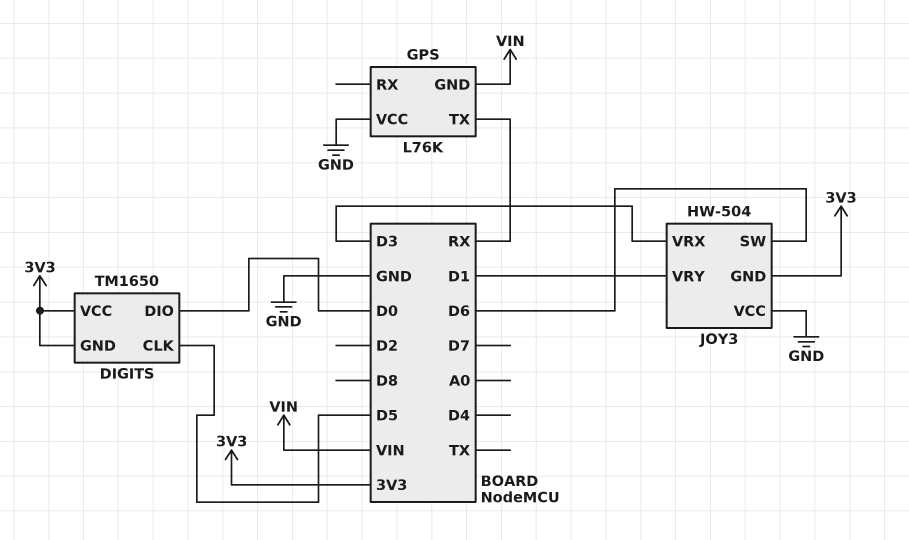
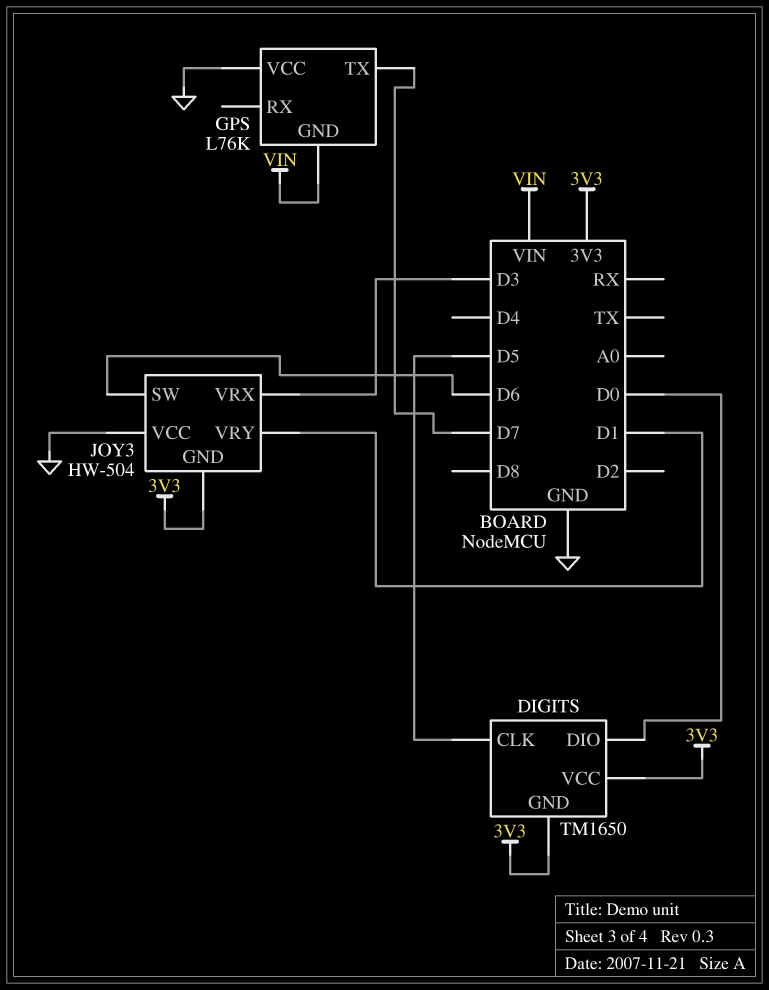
GPS pin TX: RX -> D7

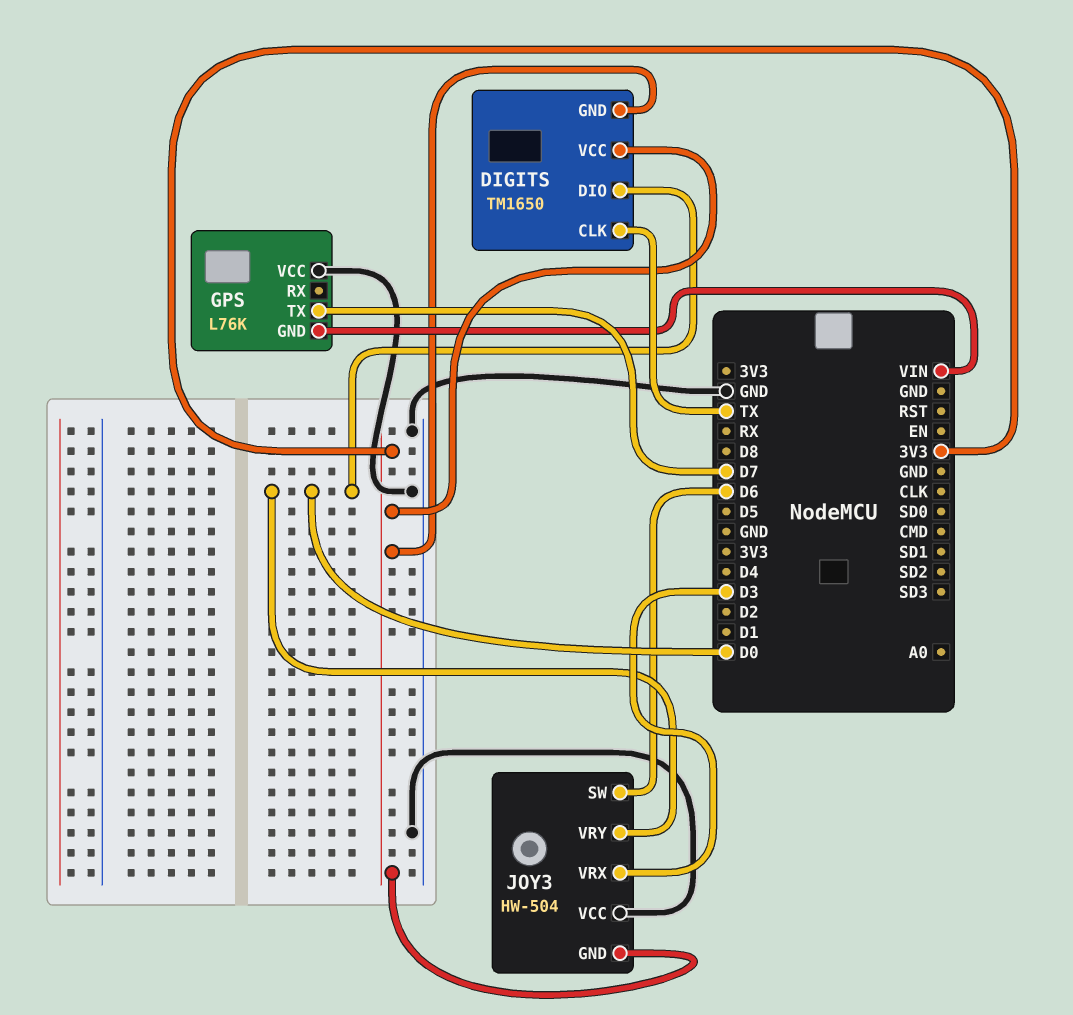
DIGITS pin CLK: D5 -> TX
JOY3 pin VRY: D1 -> D0

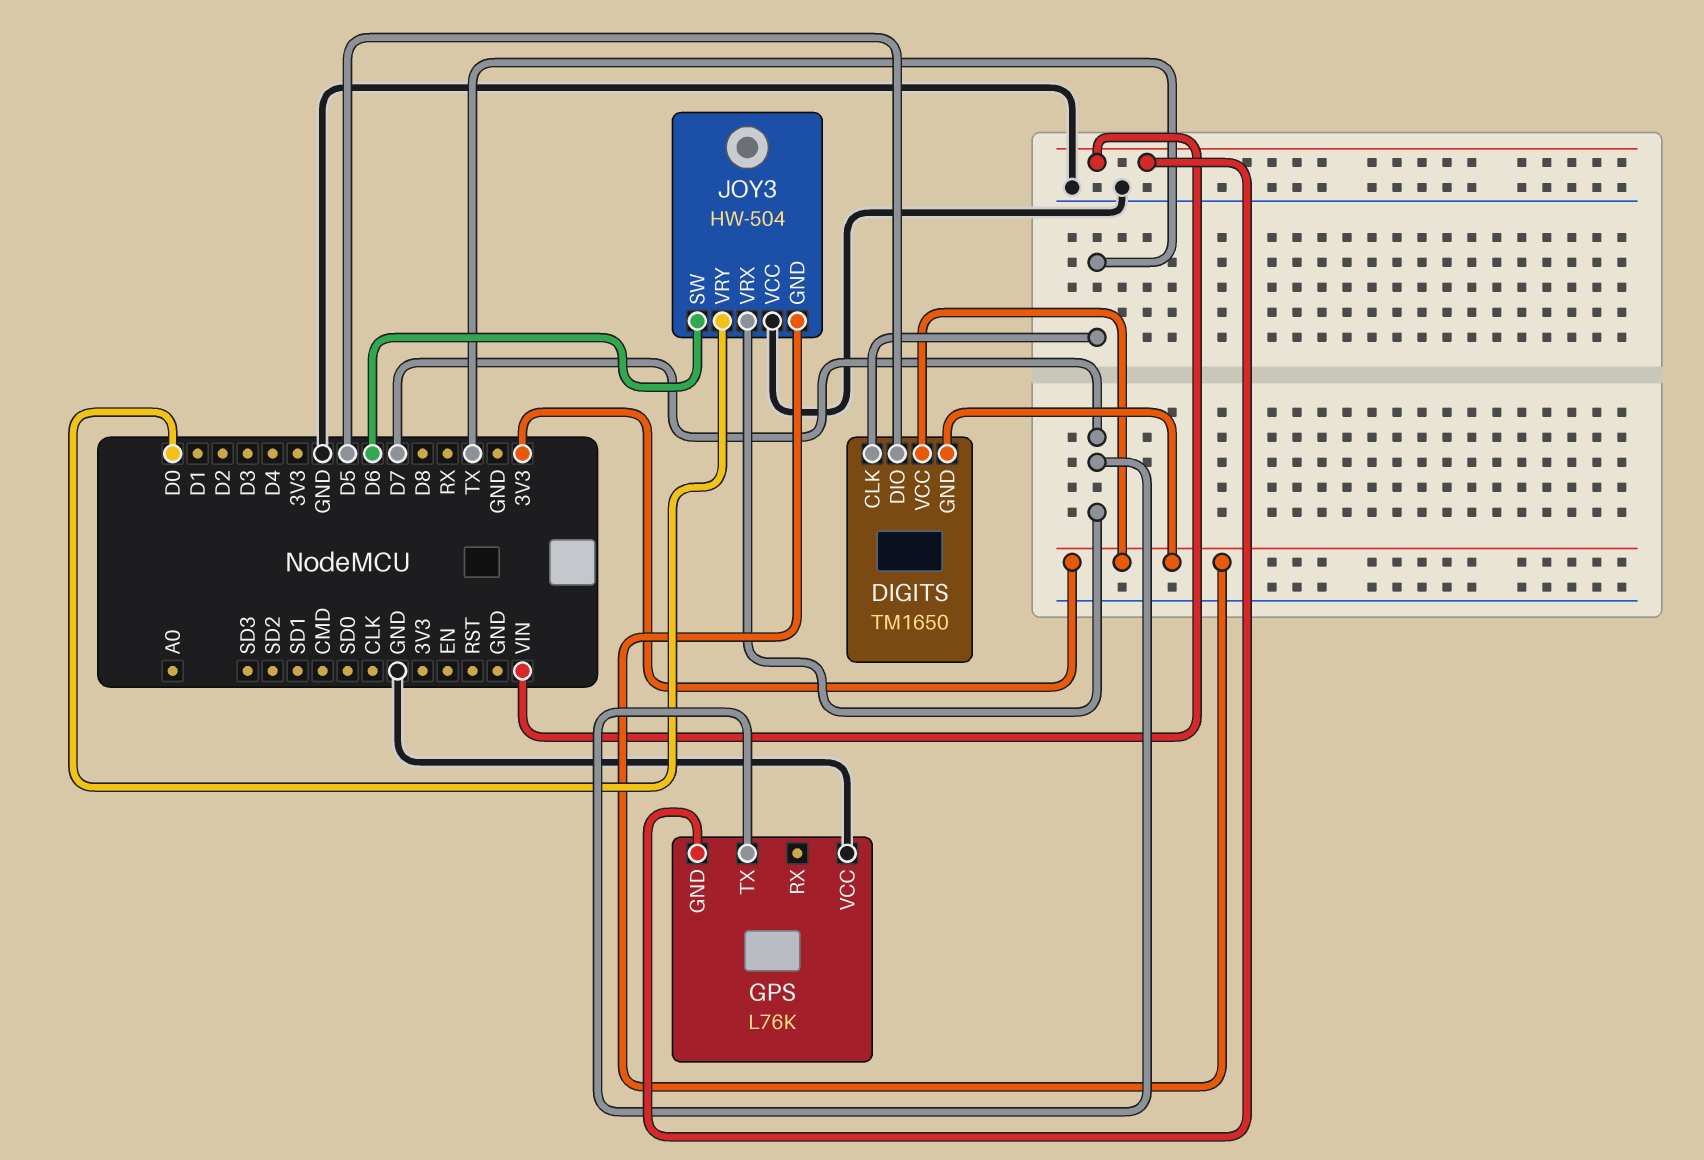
DIGITS pin DIO: D0 -> D5
JOY3 pin VRX: D3 -> D7

